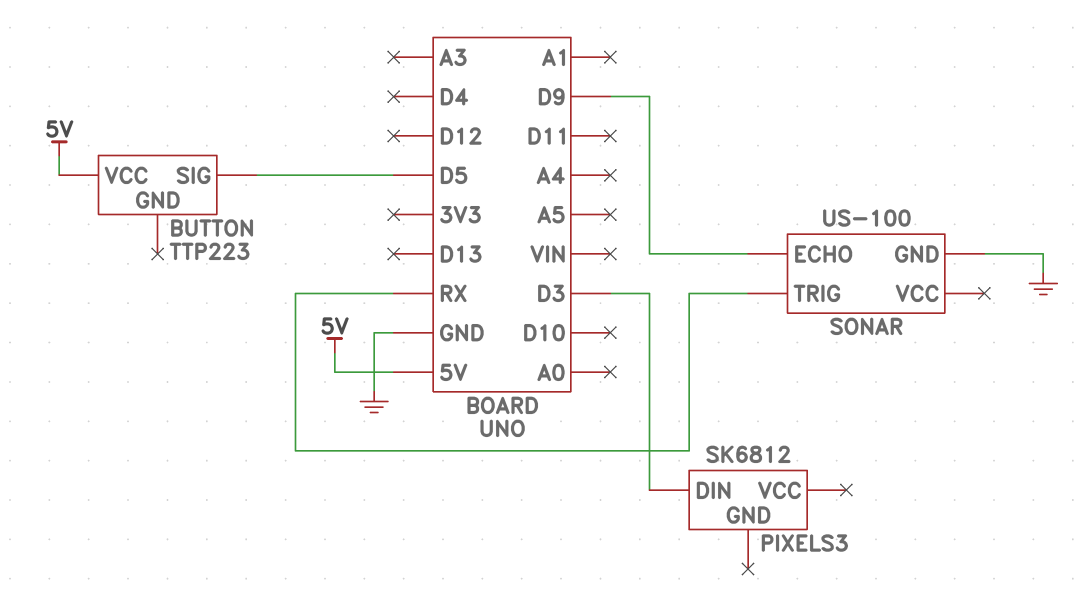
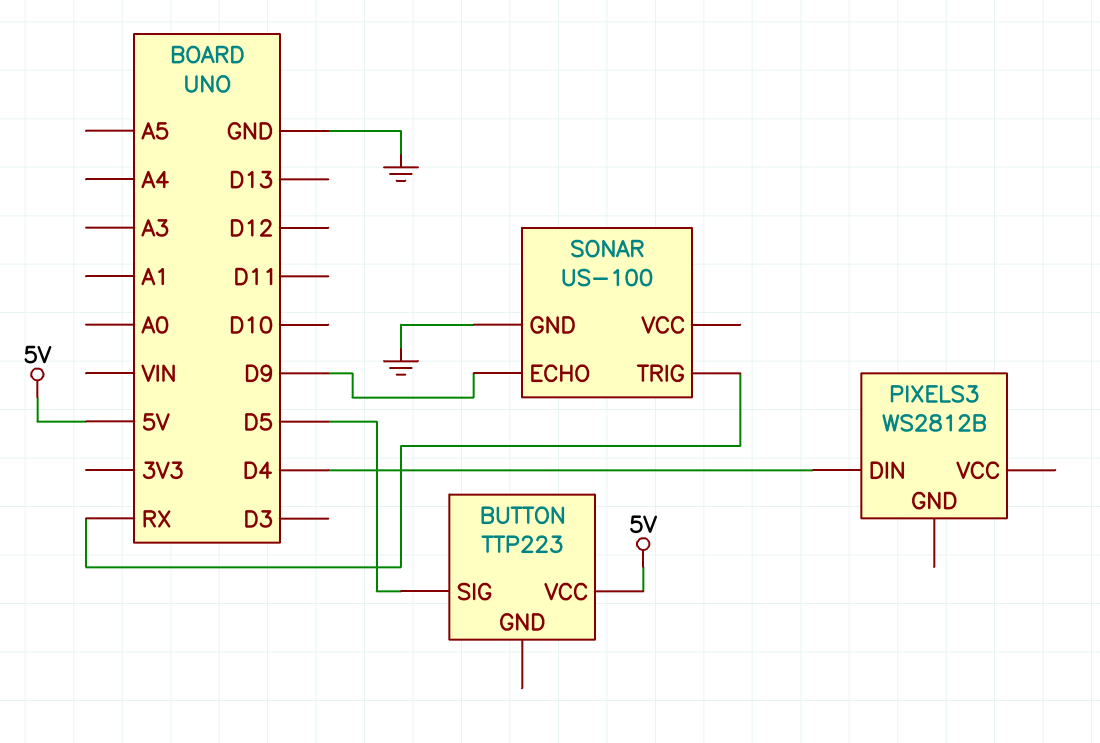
PIXELS3: SK6812 -> WS2812B
PIXELS3 pin DIN: D3 -> D4

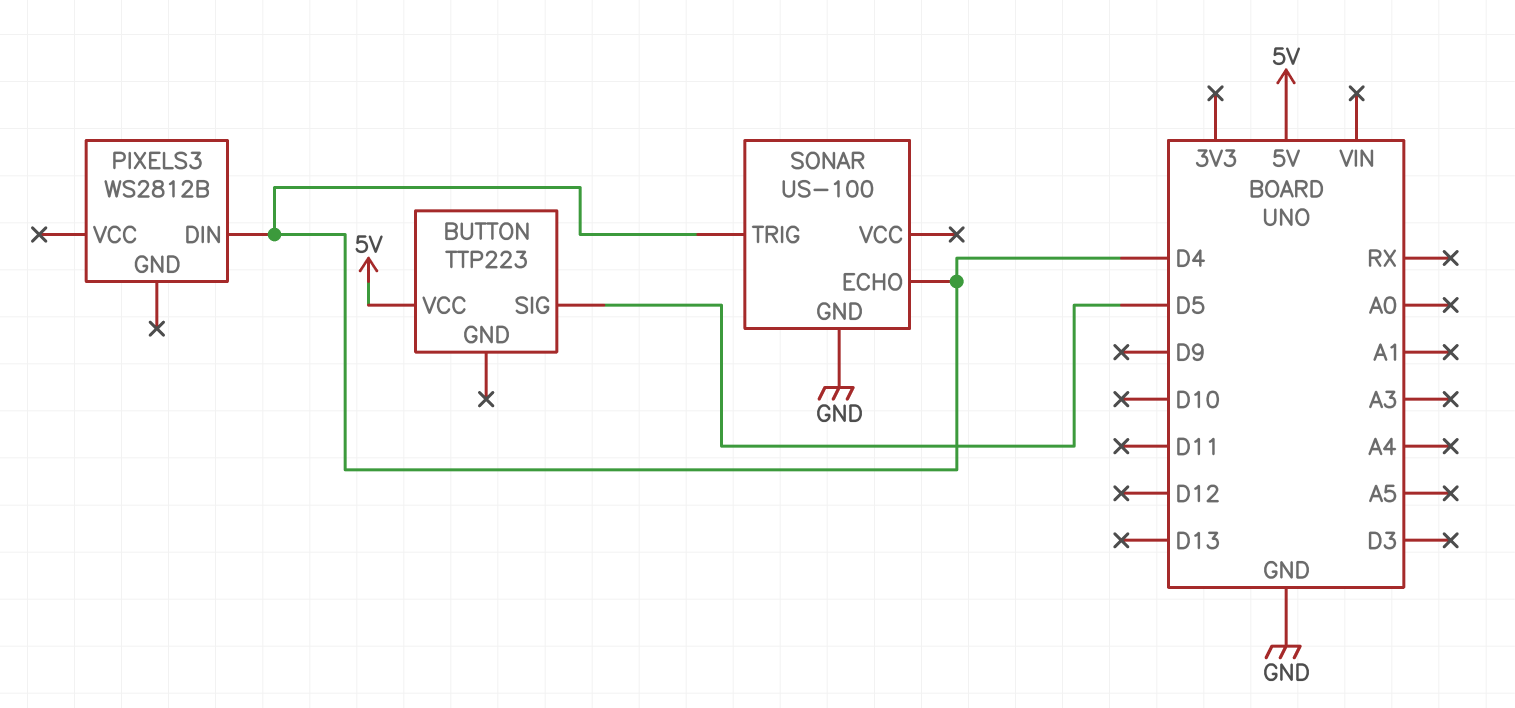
SONAR pin ECHO: D9 -> D4
SONAR pin TRIG: RX -> D4

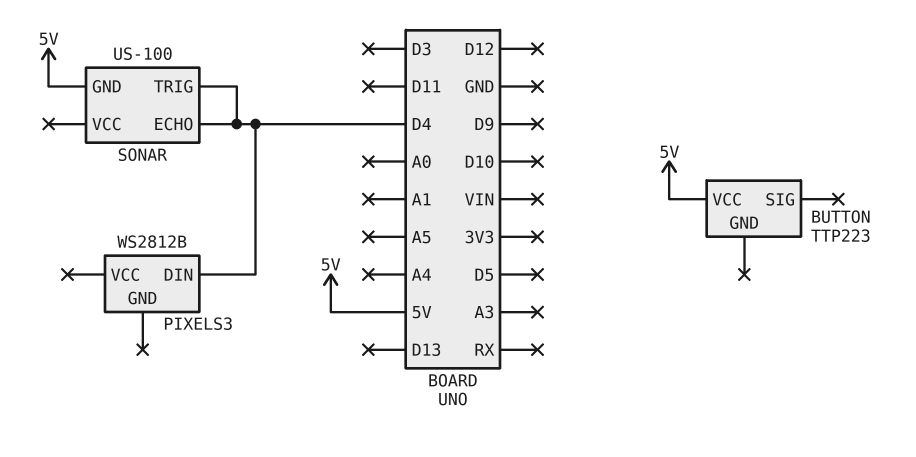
BUTTON pin SIG: D5 -> none
SONAR pin GND: GND -> 5V

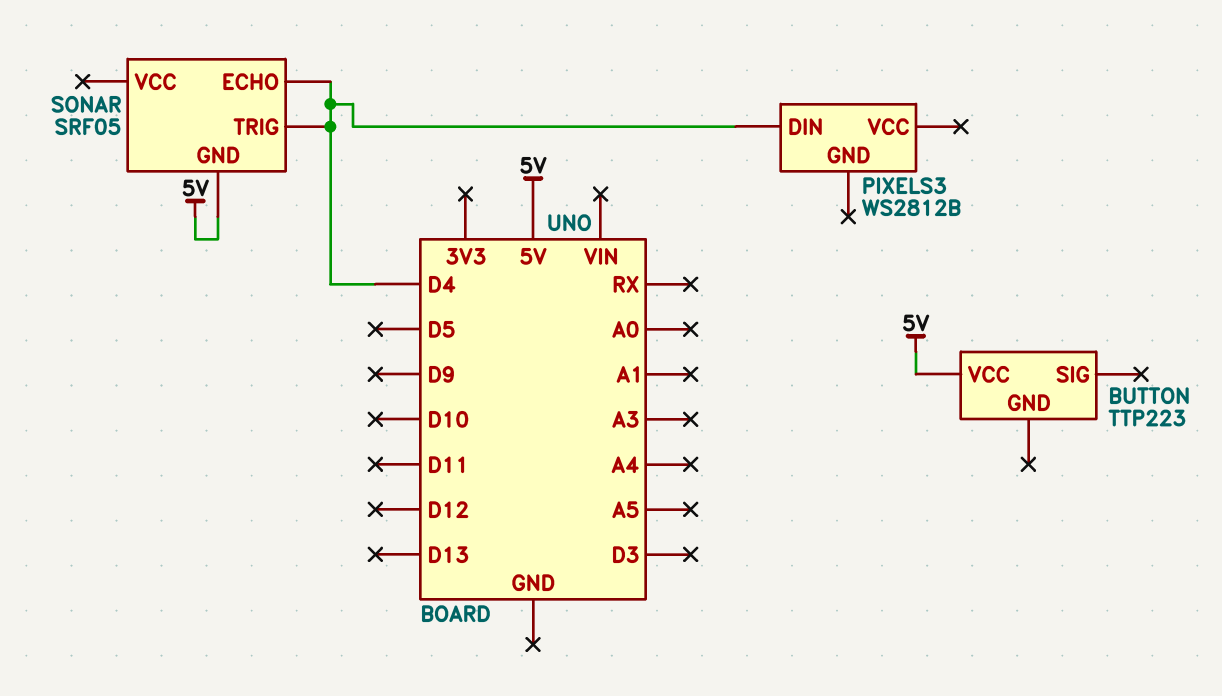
SONAR: US-100 -> SRF05

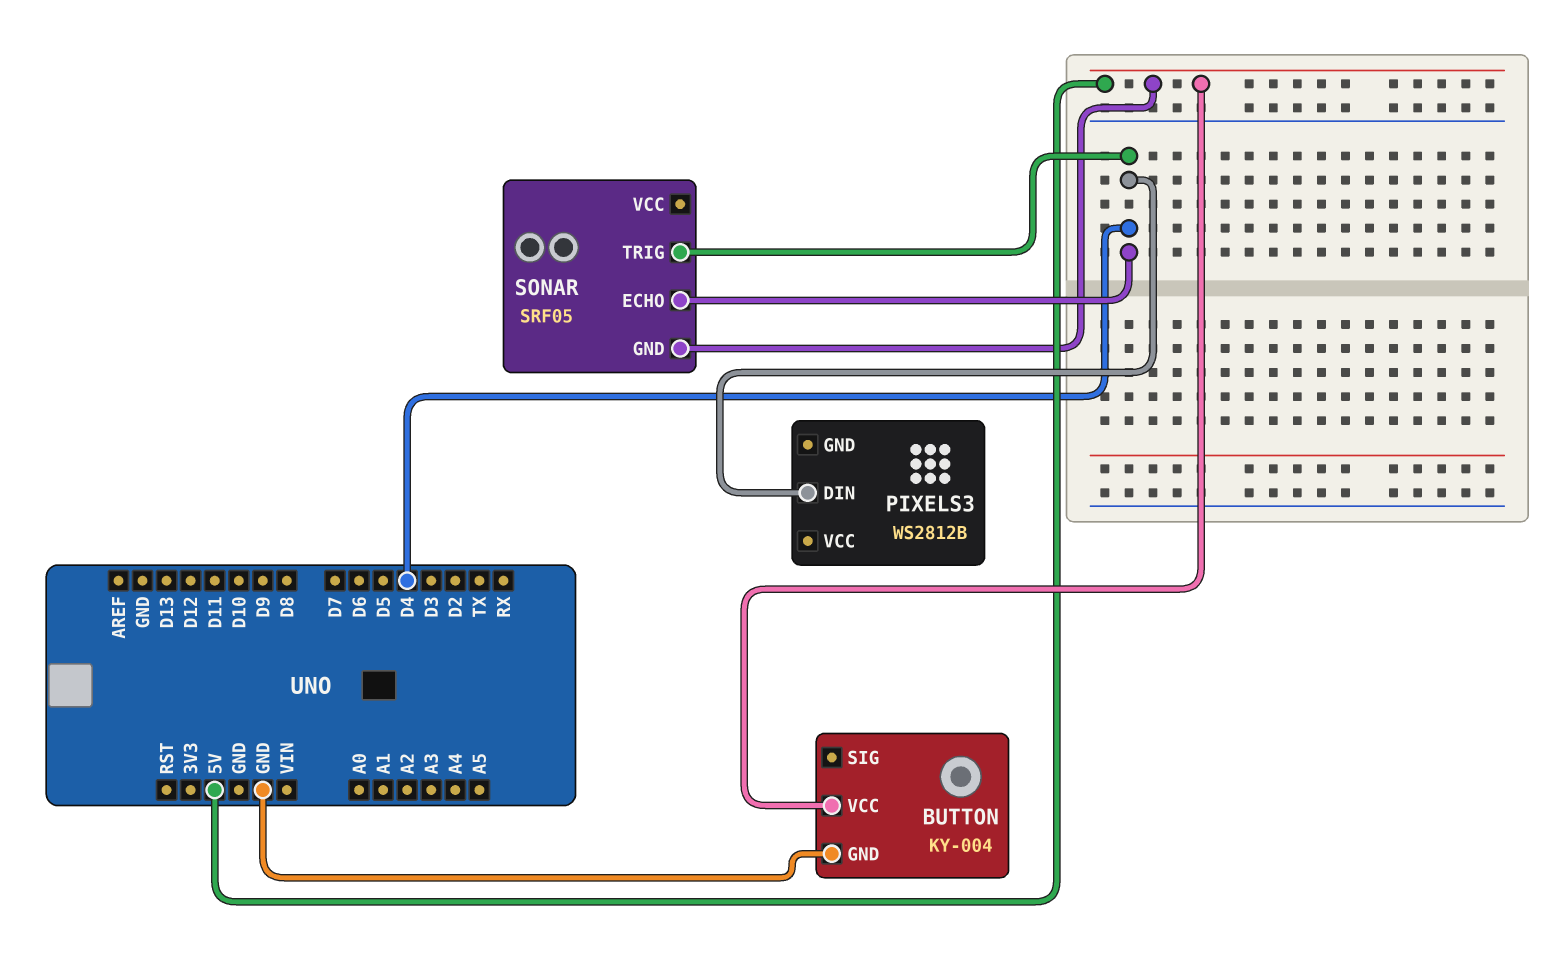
BUTTON: TTP223 -> KY-004
BUTTON pin GND: none -> GND

